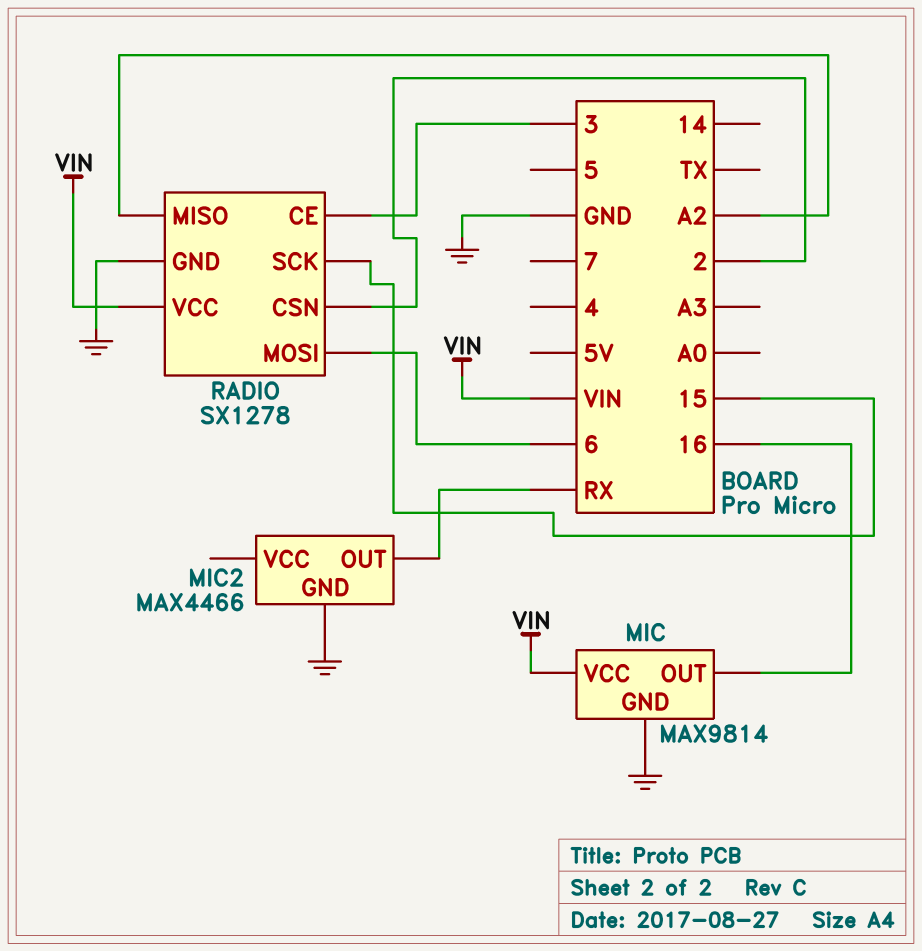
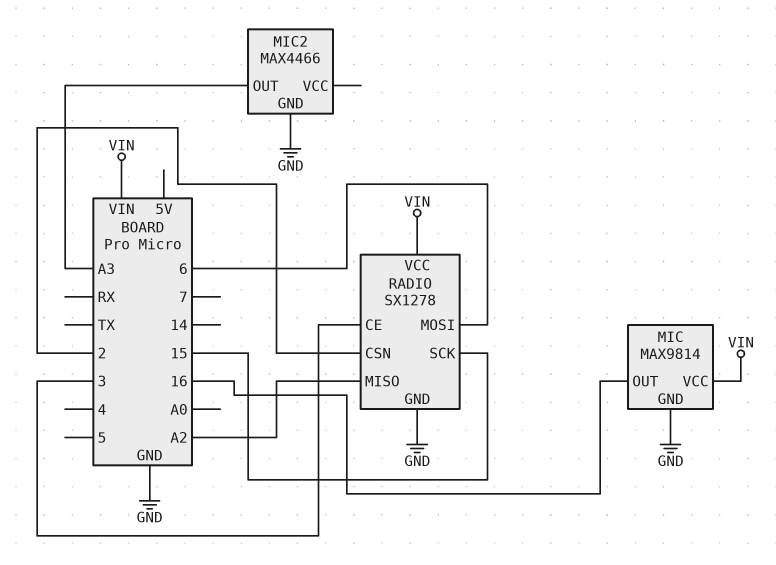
MIC2 pin OUT: RX -> A3

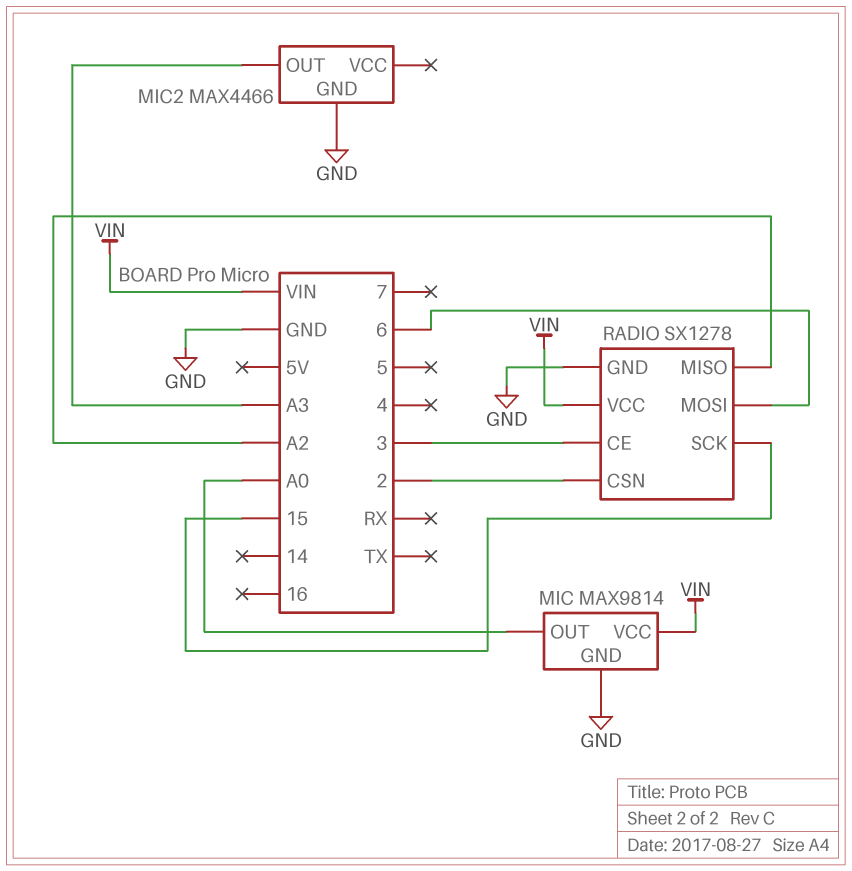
MIC pin OUT: 16 -> A0

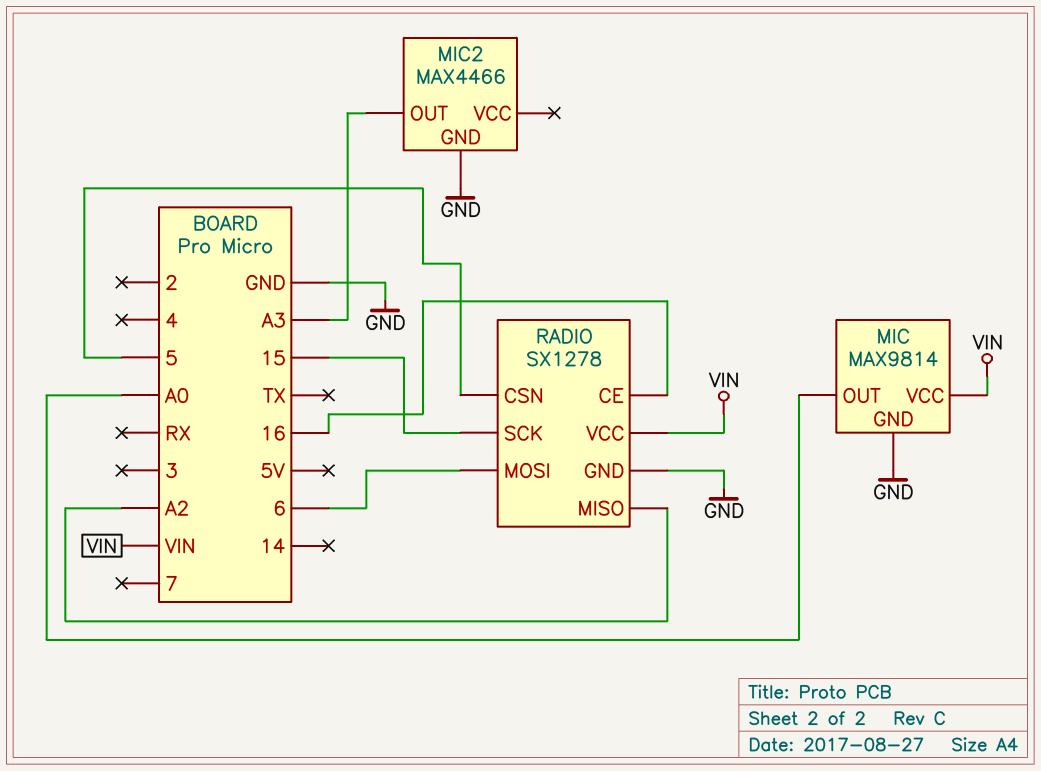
RADIO pin CE: 3 -> 16
RADIO pin CSN: 2 -> 5

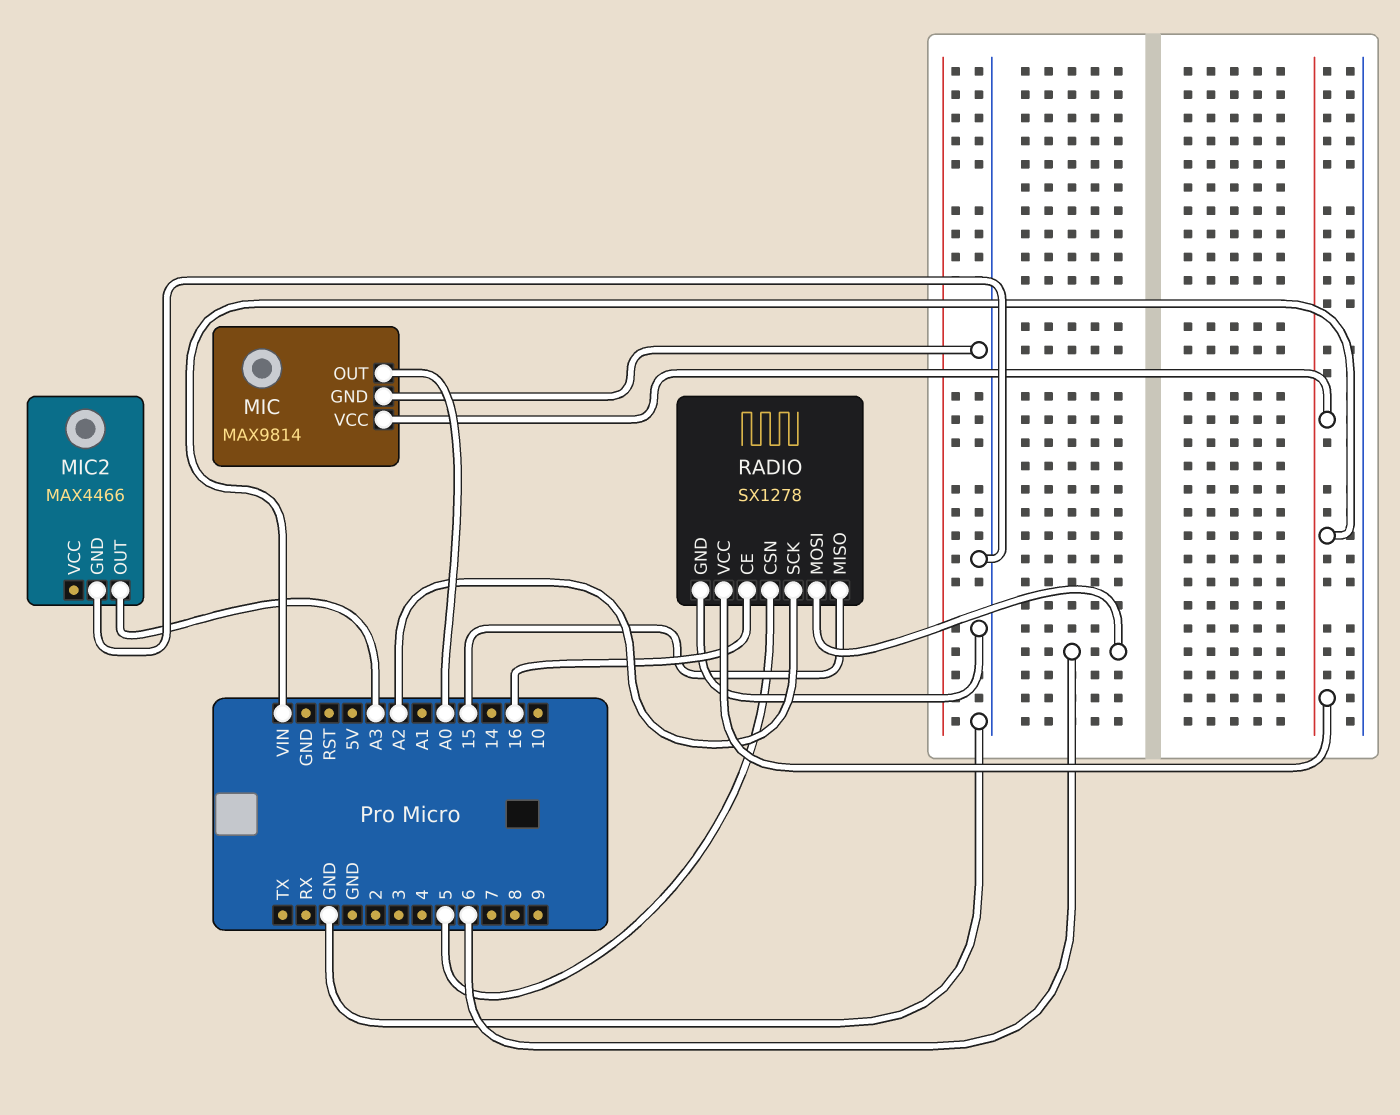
RADIO pin MISO: A2 -> 15
RADIO pin SCK: 15 -> A2

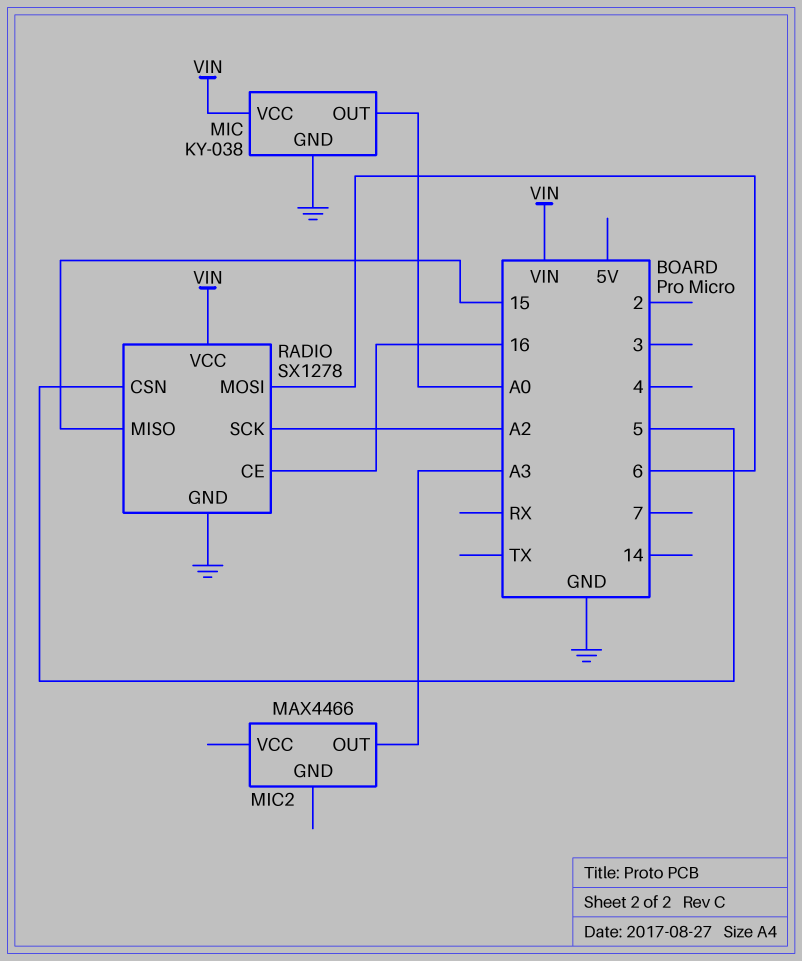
MIC: MAX9814 -> KY-038
MIC2 pin GND: GND -> none

